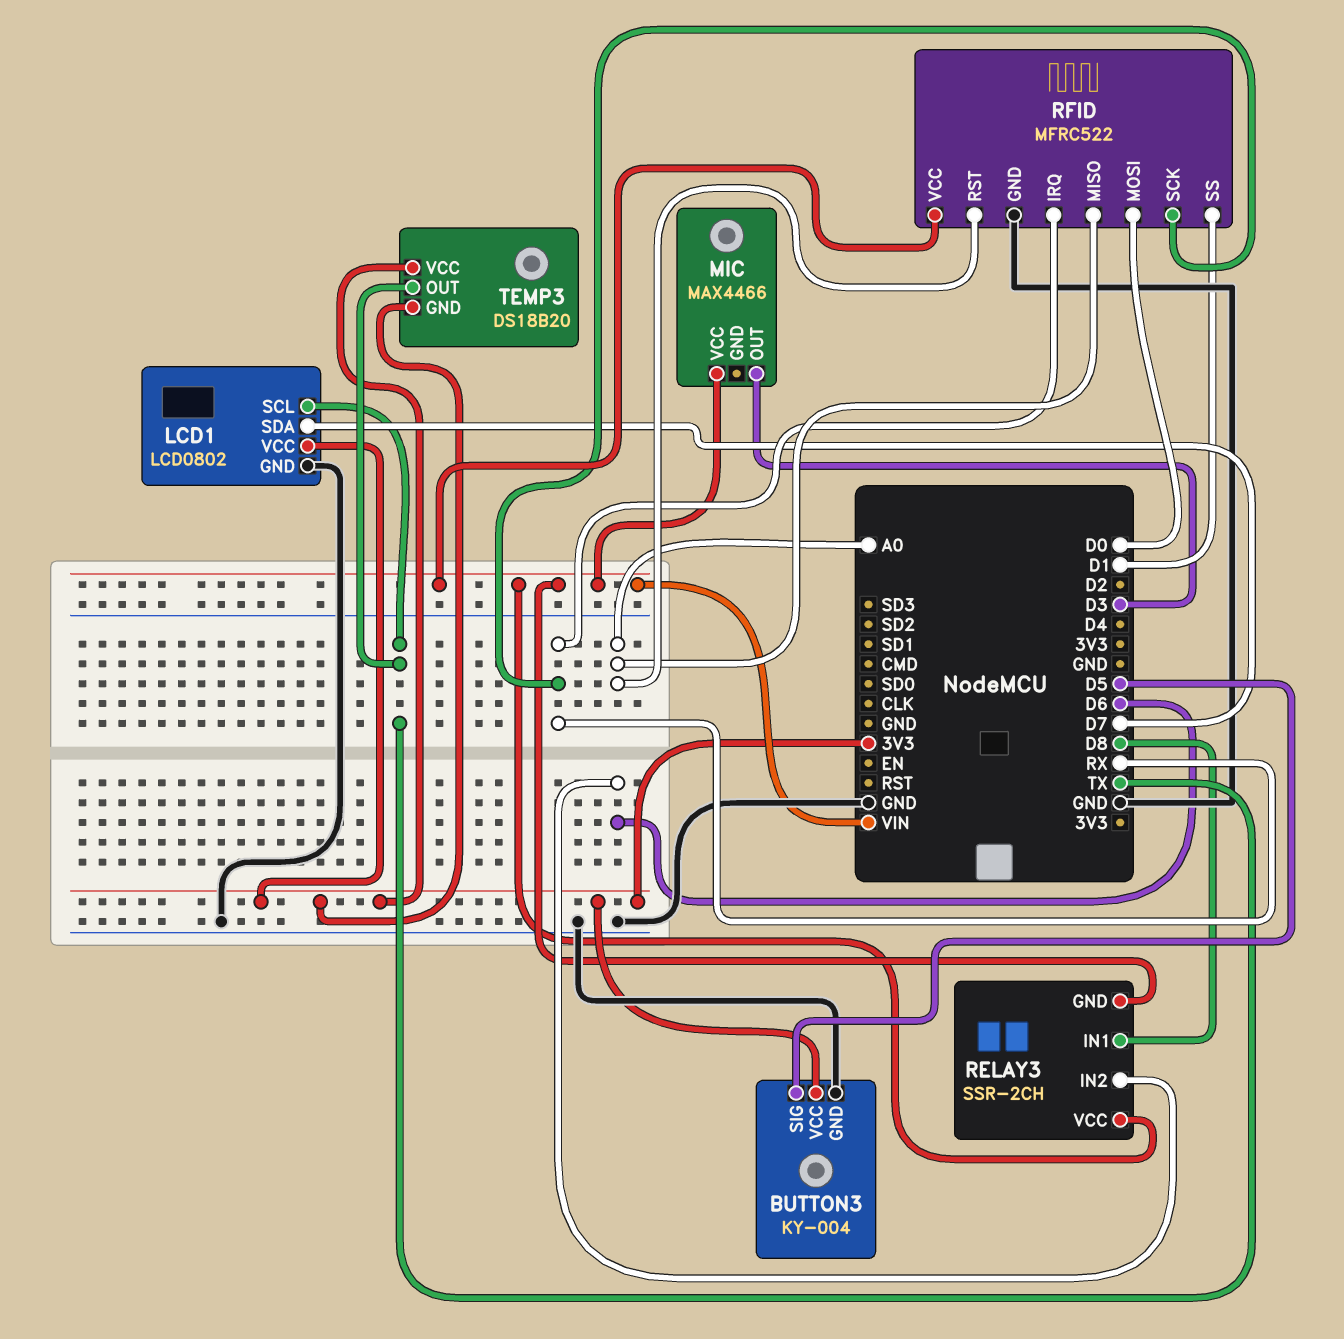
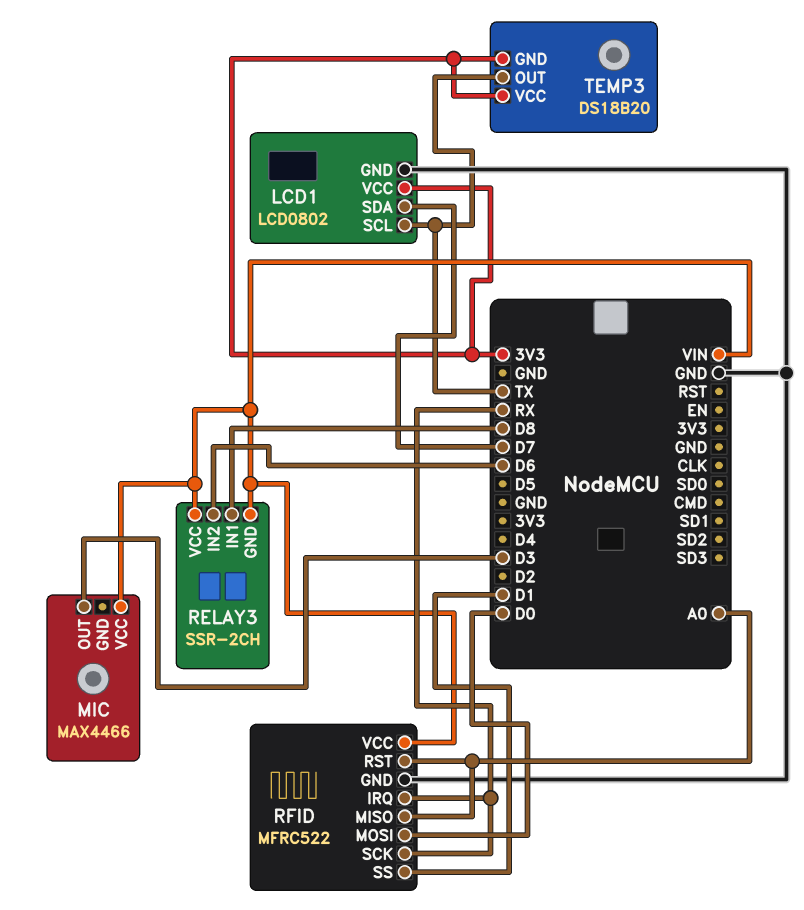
BUTTON3: KY-004 -> none
BUTTON3 pin GND: GND -> none
BUTTON3 pin SIG: D5 -> none
BUTTON3 pin VCC: 3V3 -> none

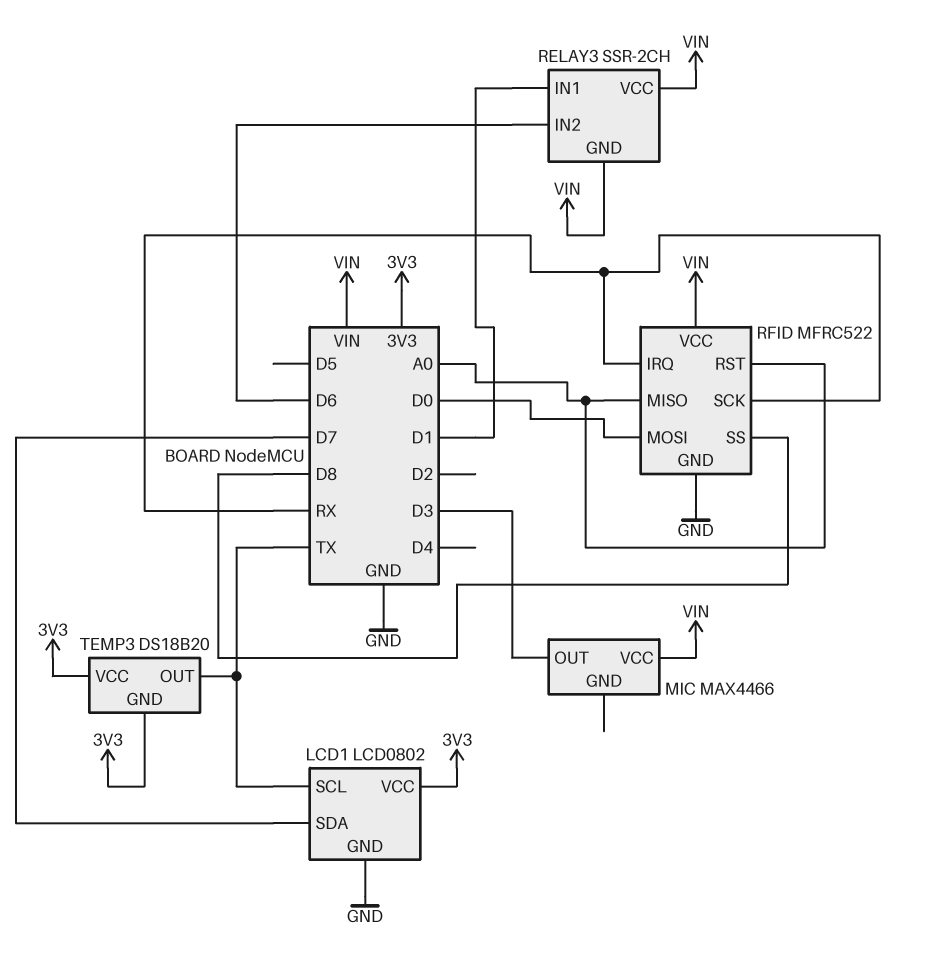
RELAY3 pin IN1: D8 -> D1
RFID pin SS: D1 -> D8

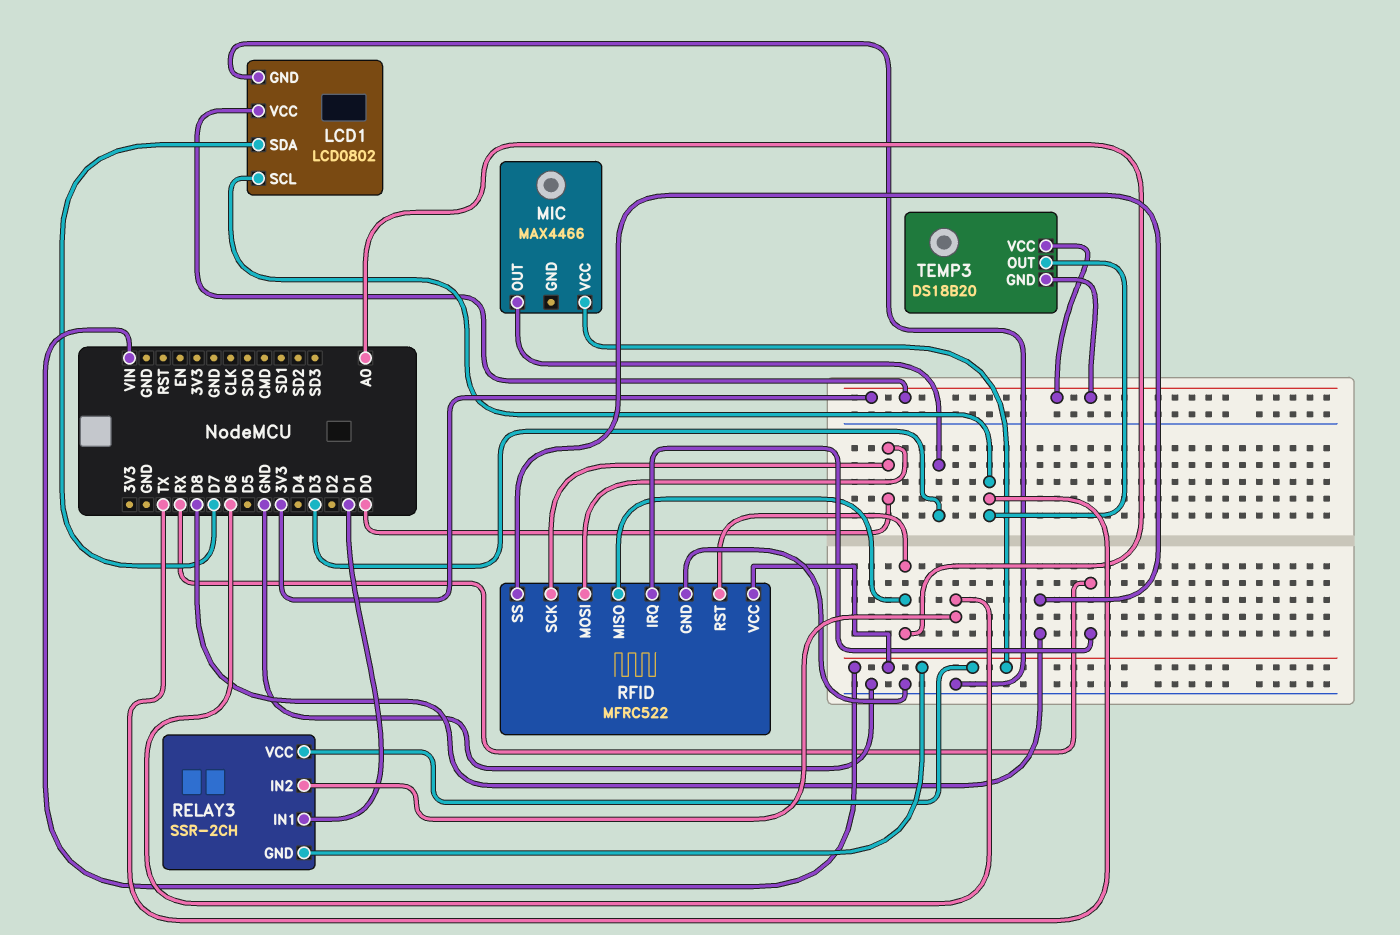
RFID pin SCK: RX -> D0

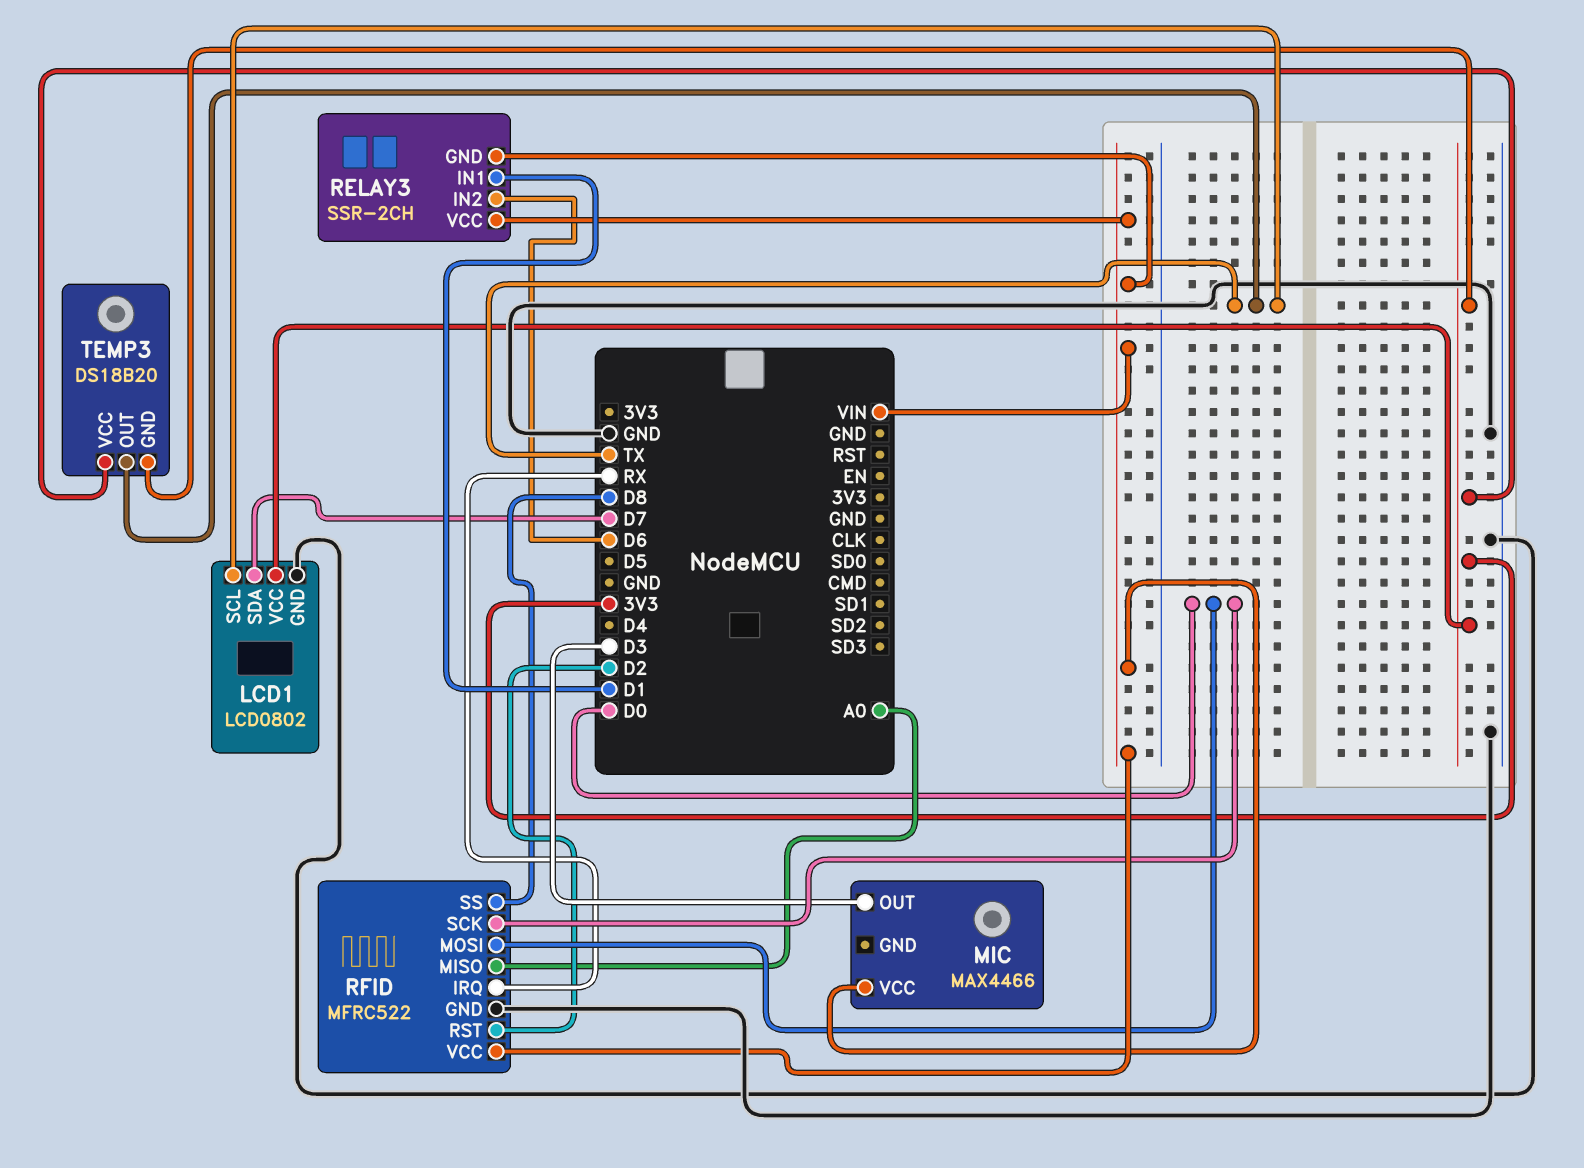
RFID pin RST: A0 -> D2

